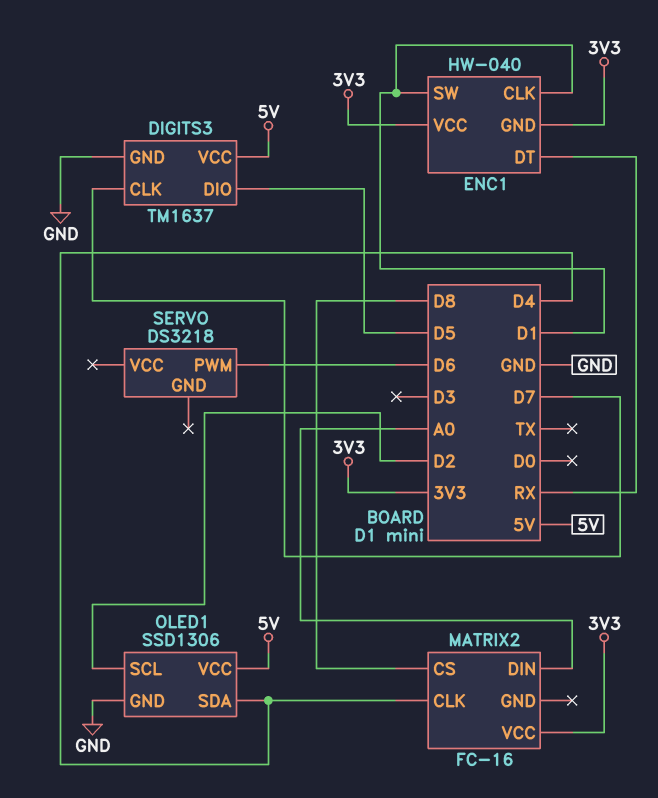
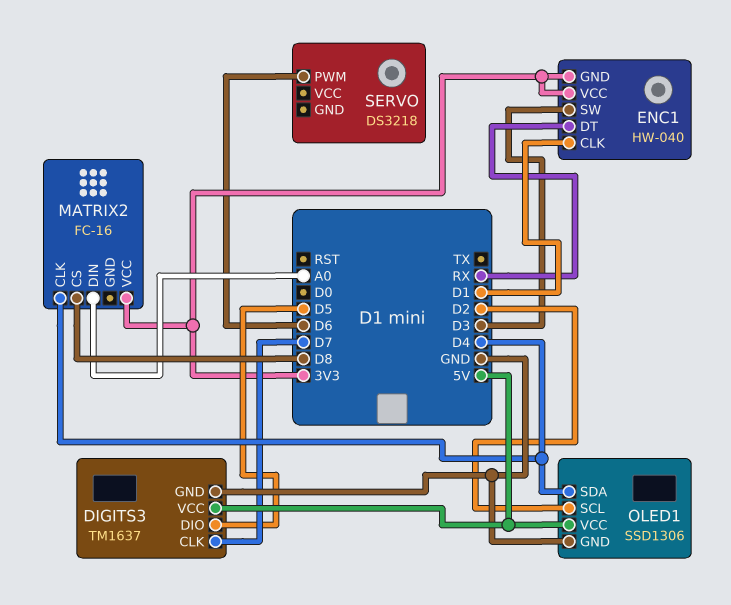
ENC1 pin SW: D1 -> D3

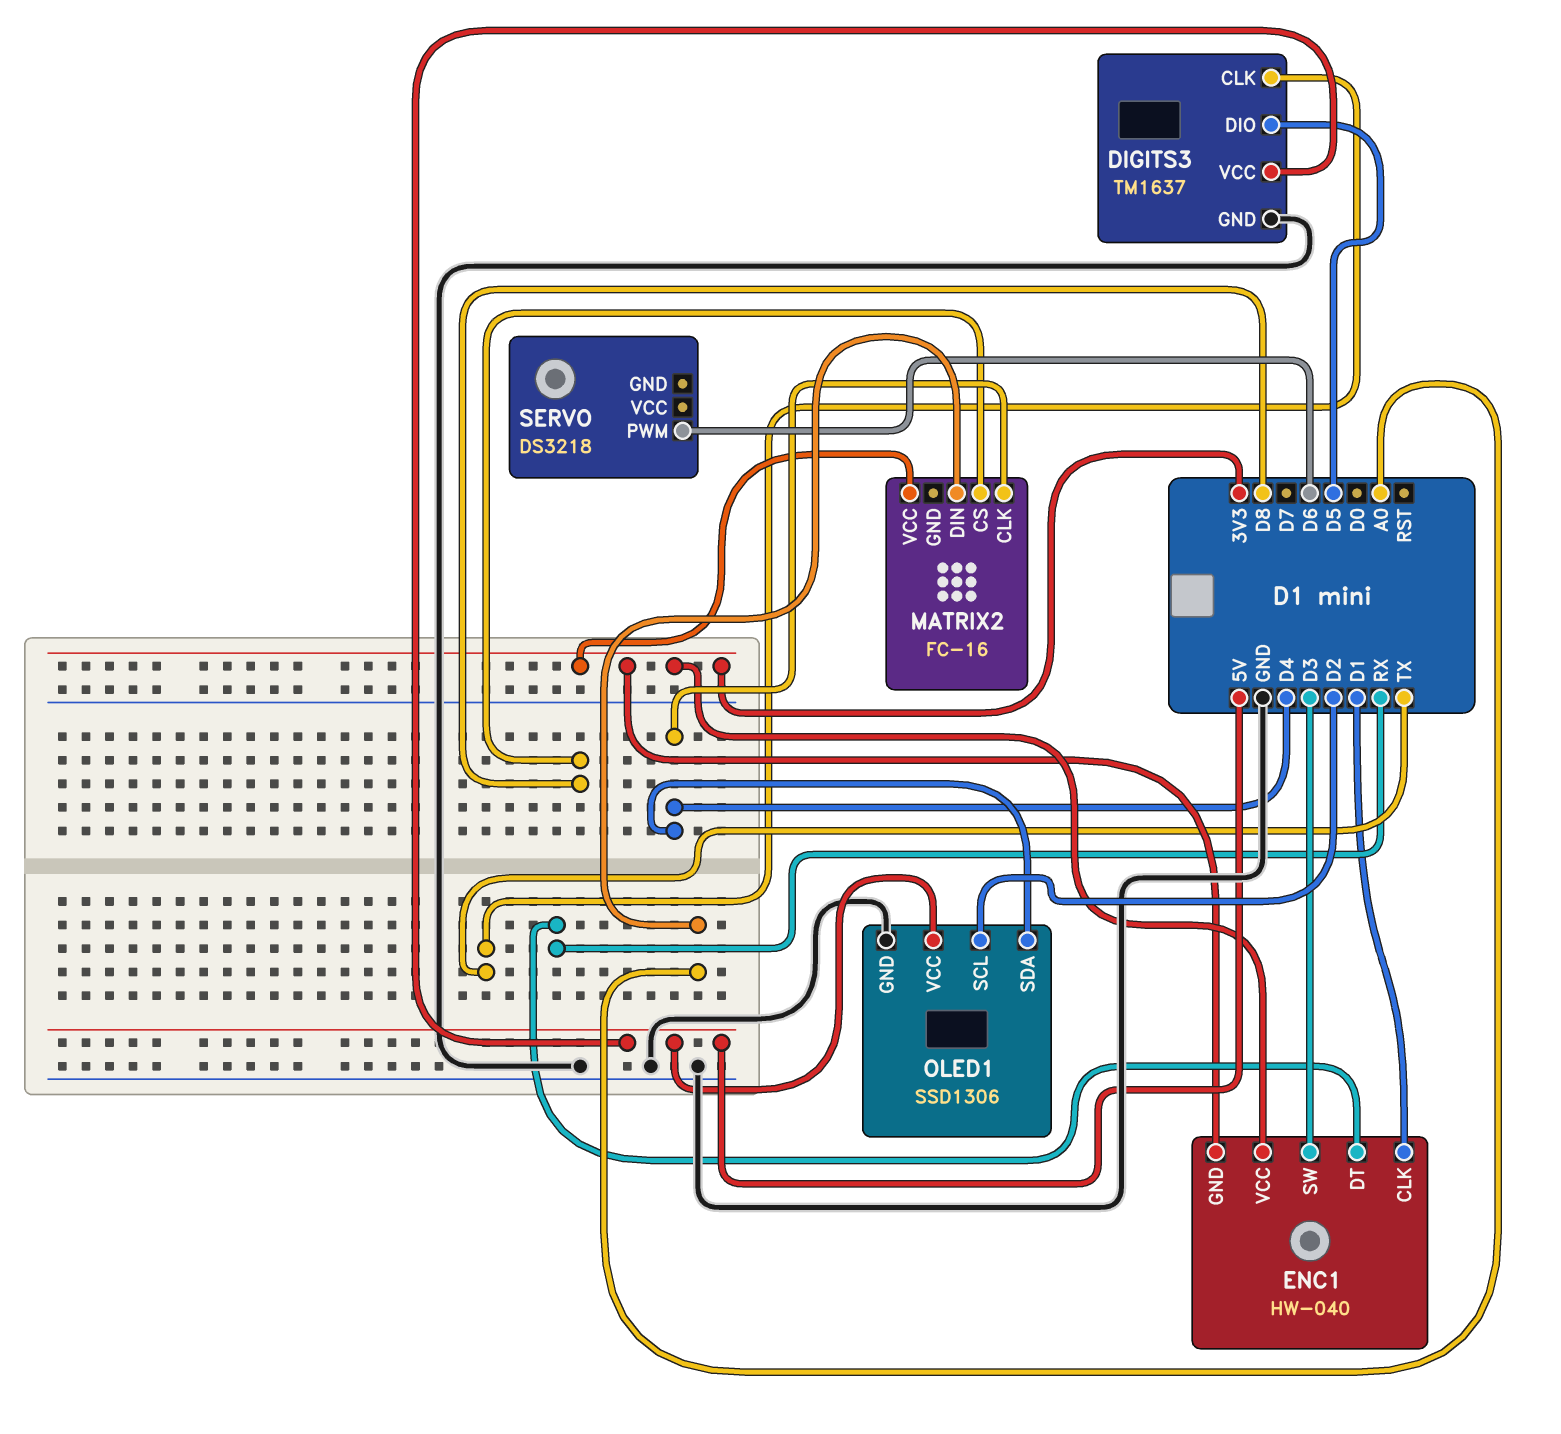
DIGITS3 pin CLK: D7 -> TX

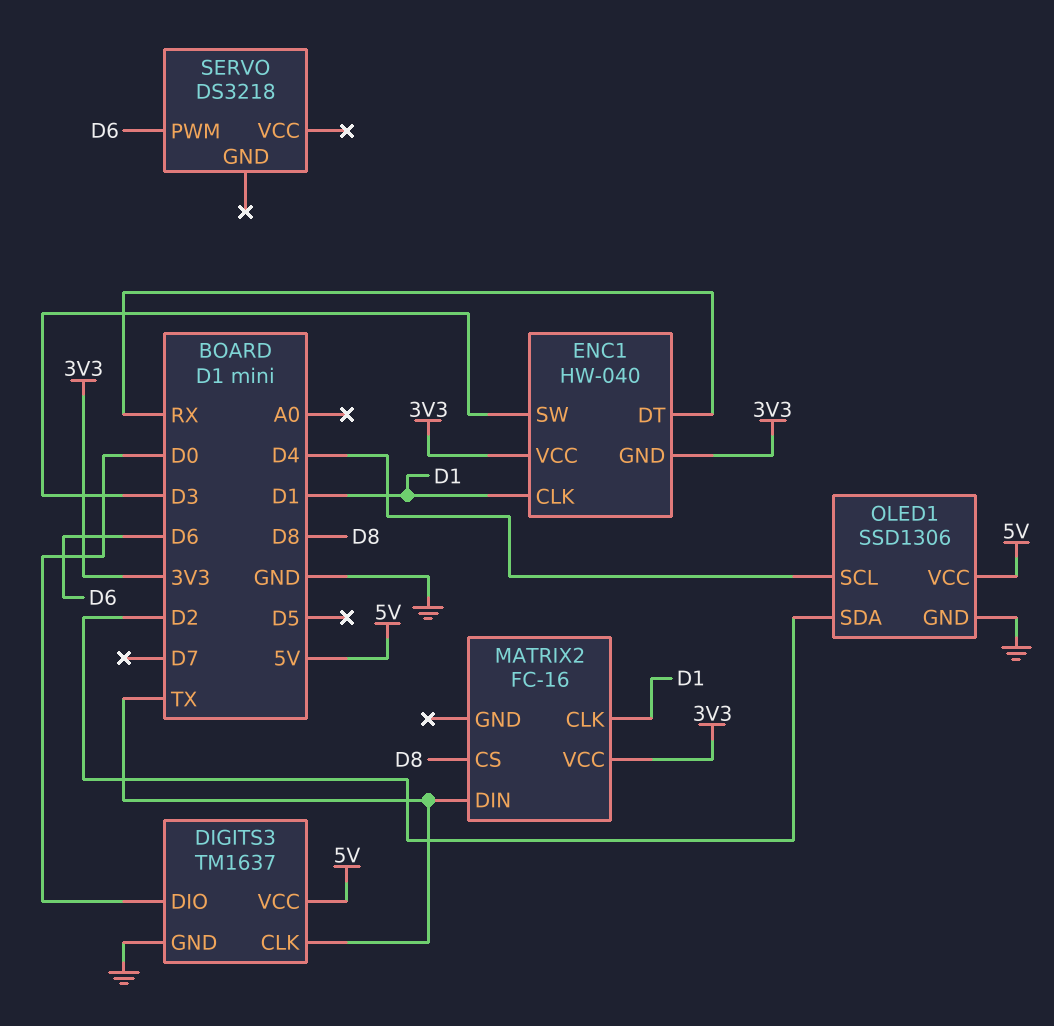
DIGITS3 pin DIO: D5 -> D0
MATRIX2 pin CLK: D4 -> D1
MATRIX2 pin DIN: A0 -> TX
OLED1 pin SCL: D2 -> D4
OLED1 pin SDA: D4 -> D2

